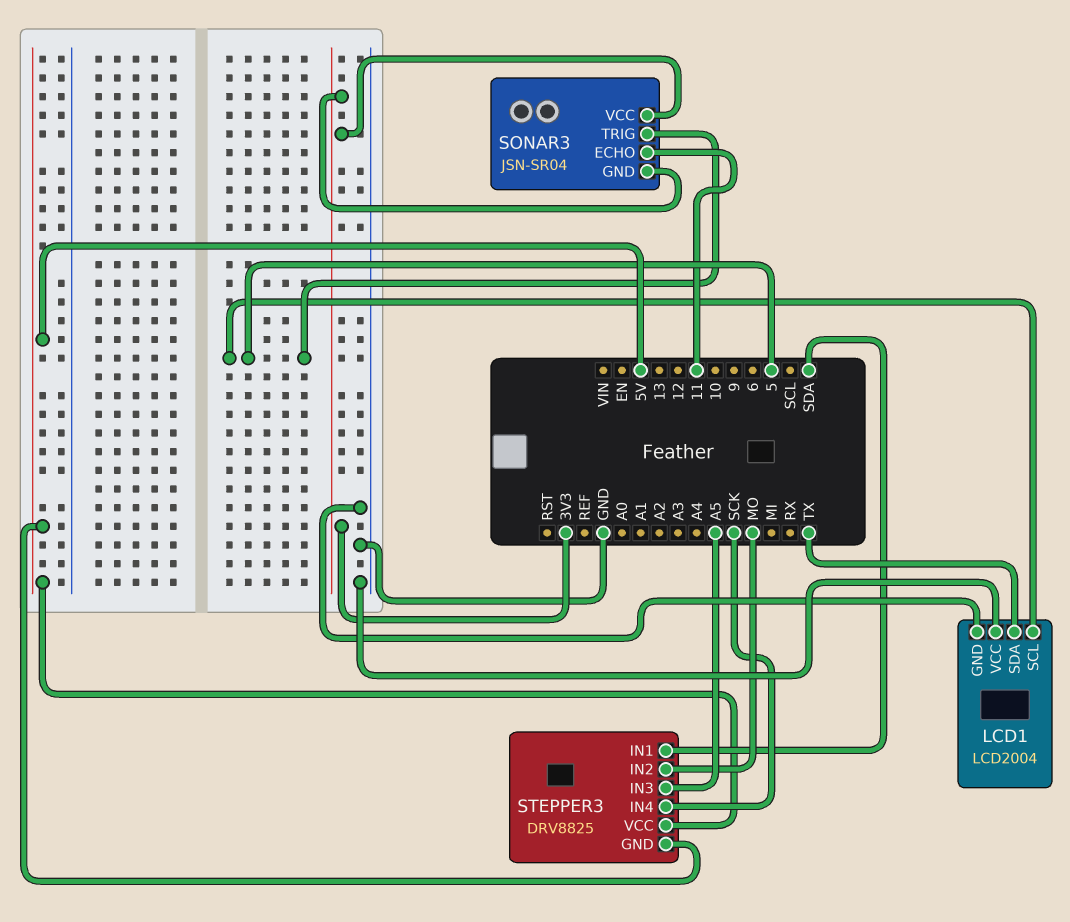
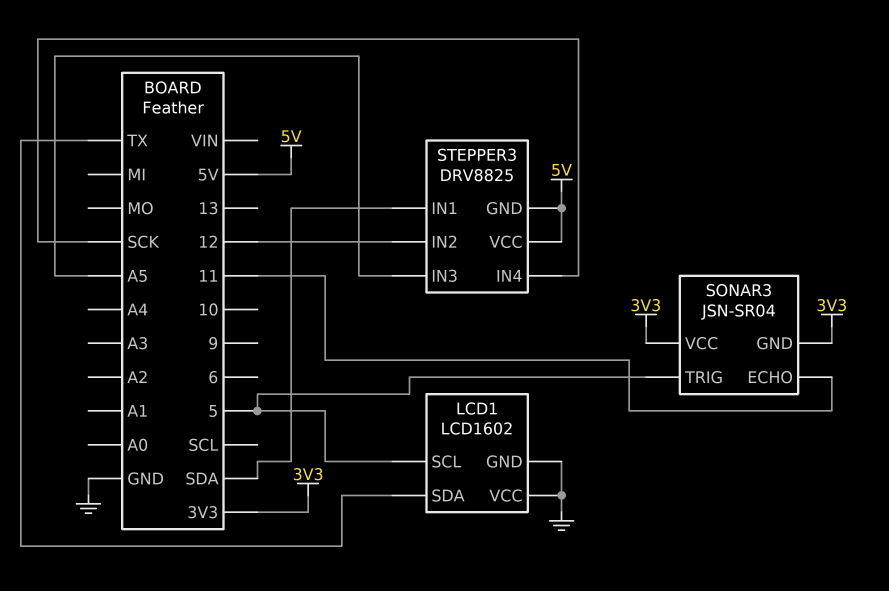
LCD1: LCD2004 -> LCD1602
STEPPER3 pin IN2: MO -> 12

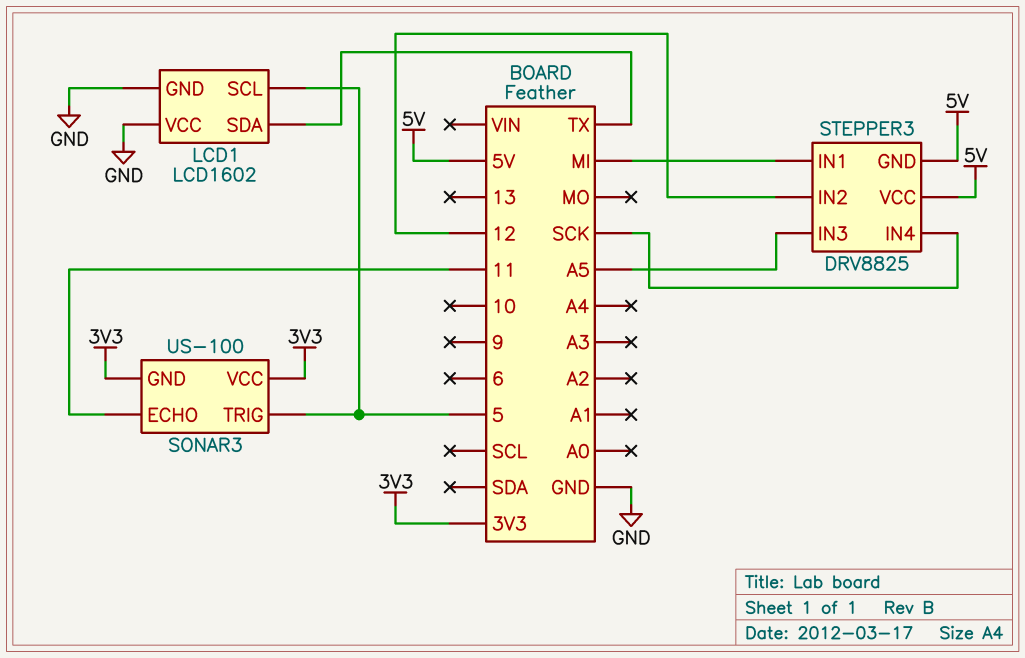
SONAR3: JSN-SR04 -> US-100
STEPPER3 pin IN1: SDA -> MI

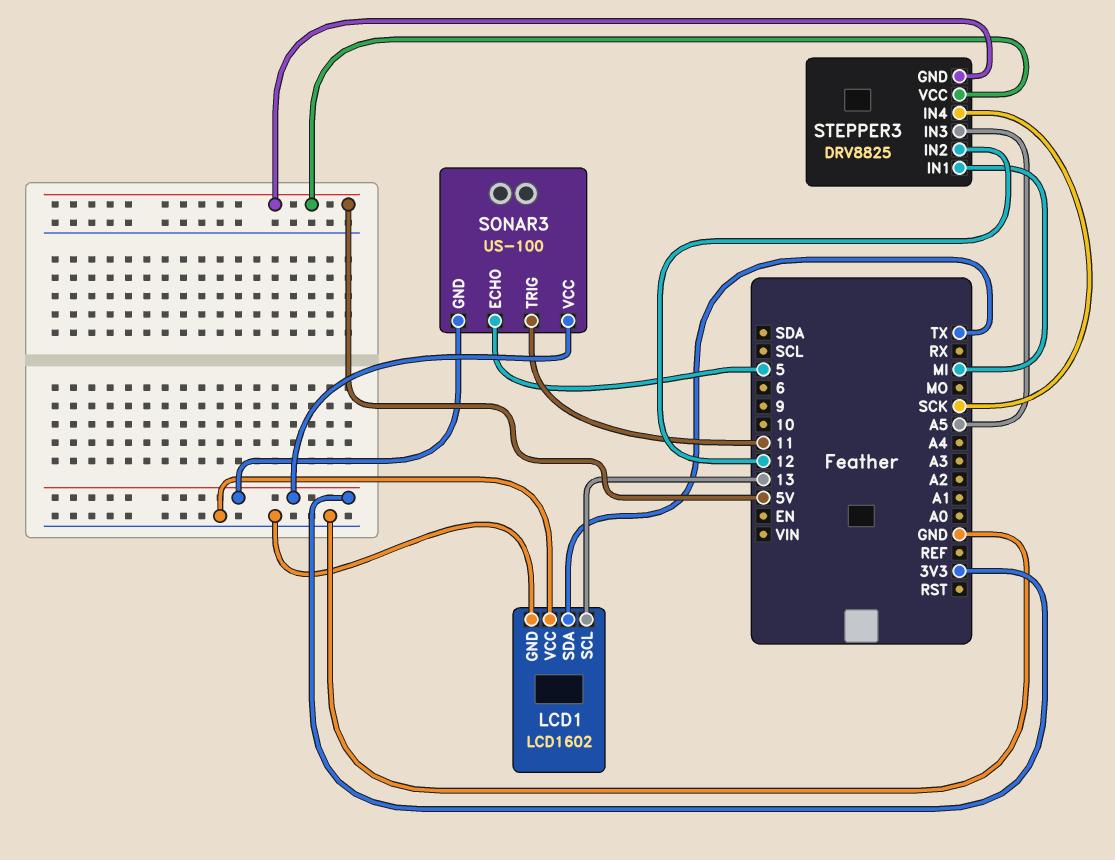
LCD1 pin SCL: 5 -> 13
SONAR3 pin ECHO: 11 -> 5
SONAR3 pin TRIG: 5 -> 11

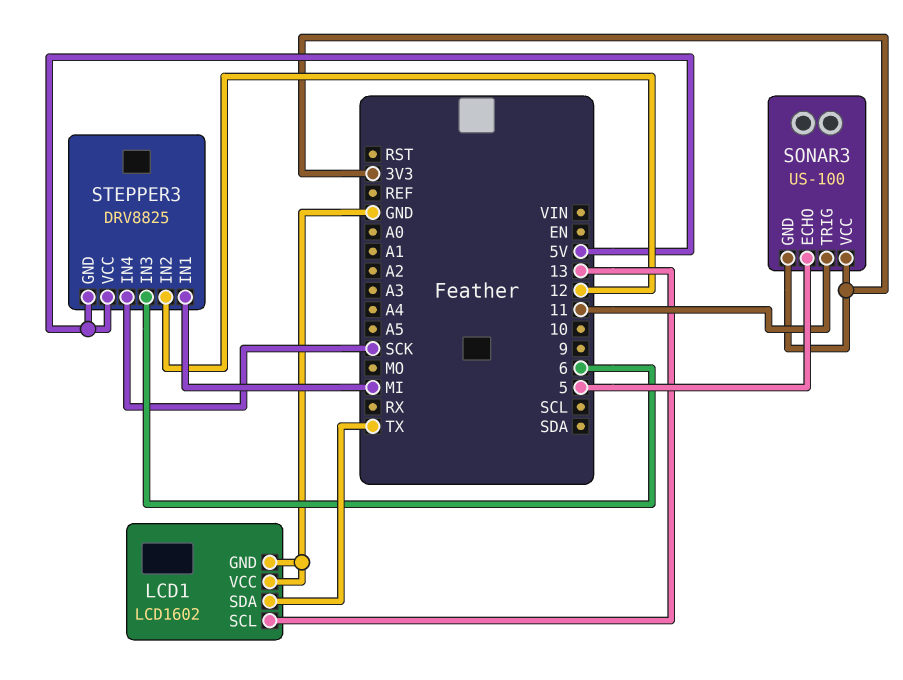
STEPPER3 pin IN3: A5 -> 6

